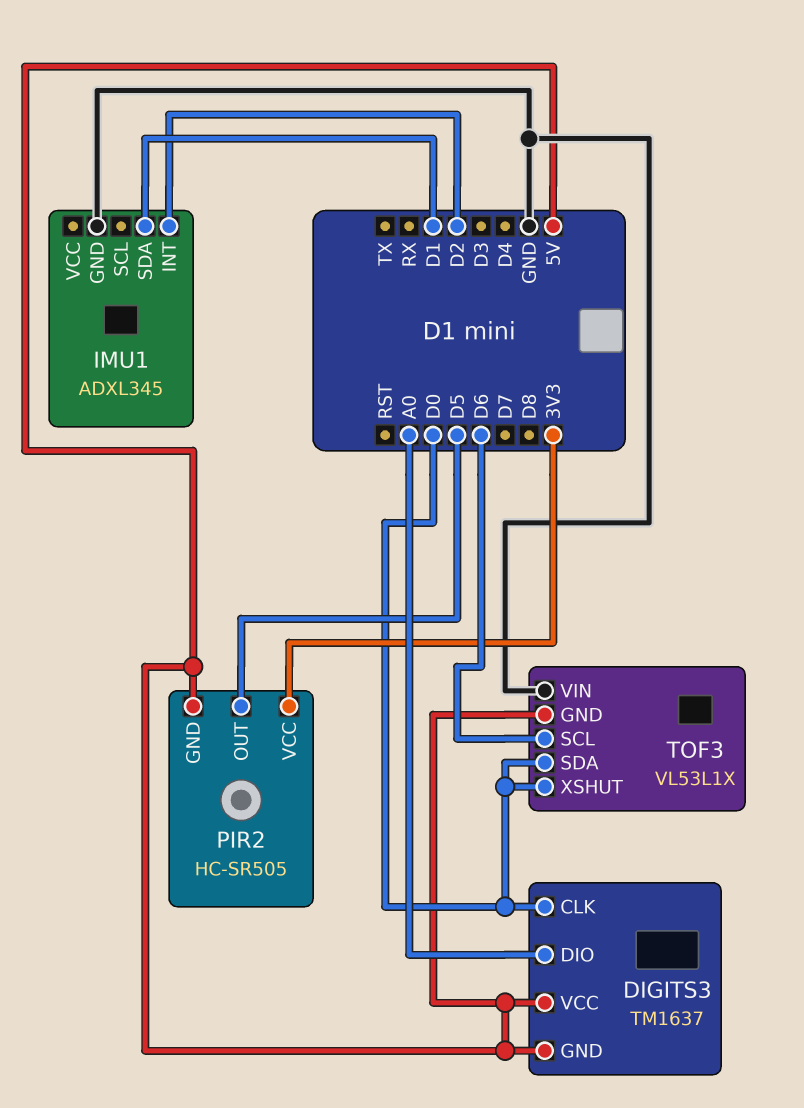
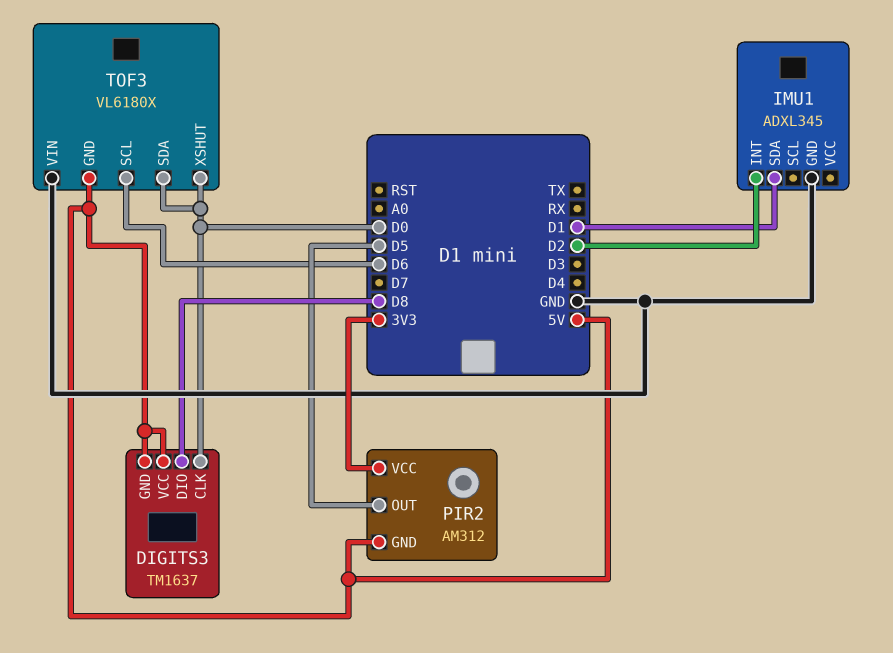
DIGITS3 pin DIO: A0 -> D8
PIR2: HC-SR505 -> AM312
TOF3: VL53L1X -> VL6180X

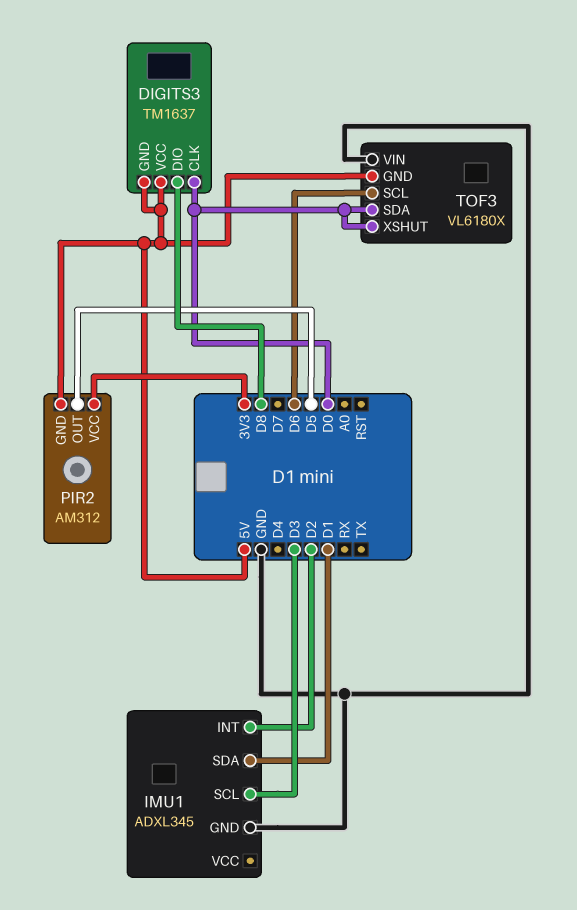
IMU1 pin SCL: none -> D3

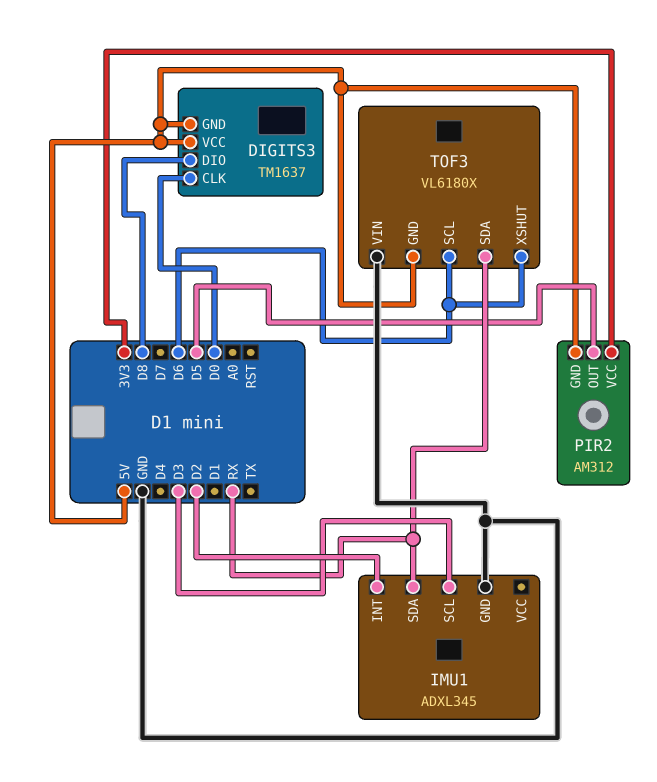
IMU1 pin SDA: D1 -> RX
TOF3 pin SDA: D0 -> RX
TOF3 pin XSHUT: D0 -> D6

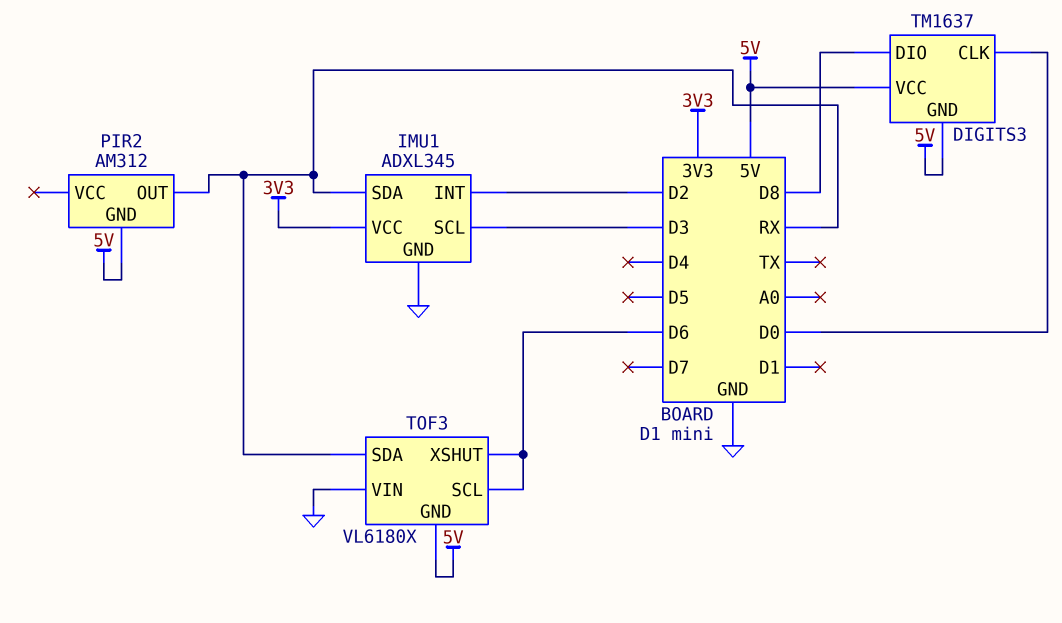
IMU1 pin VCC: none -> 3V3
PIR2 pin OUT: D5 -> RX
PIR2 pin VCC: 3V3 -> none

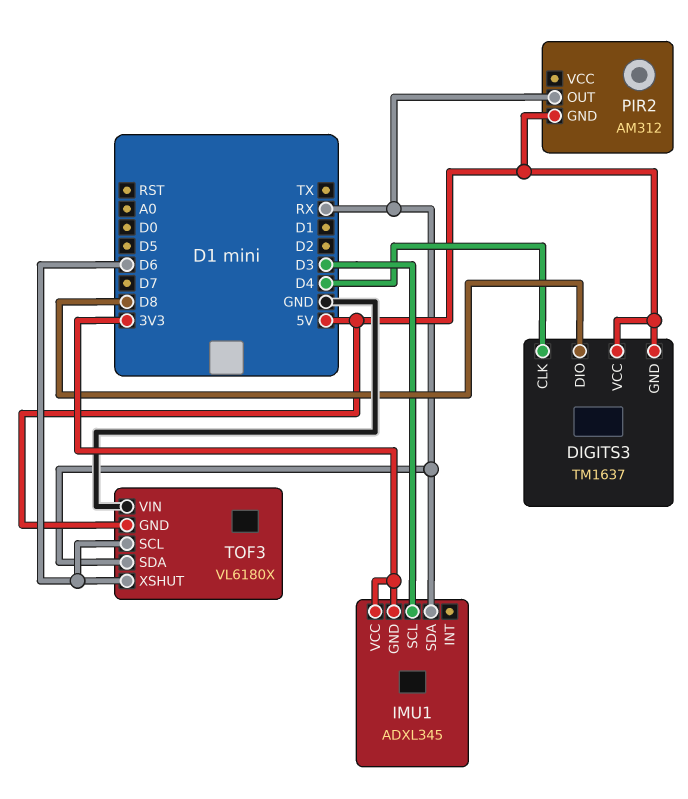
DIGITS3 pin CLK: D0 -> D4
IMU1 pin GND: GND -> 3V3
IMU1 pin INT: D2 -> none

